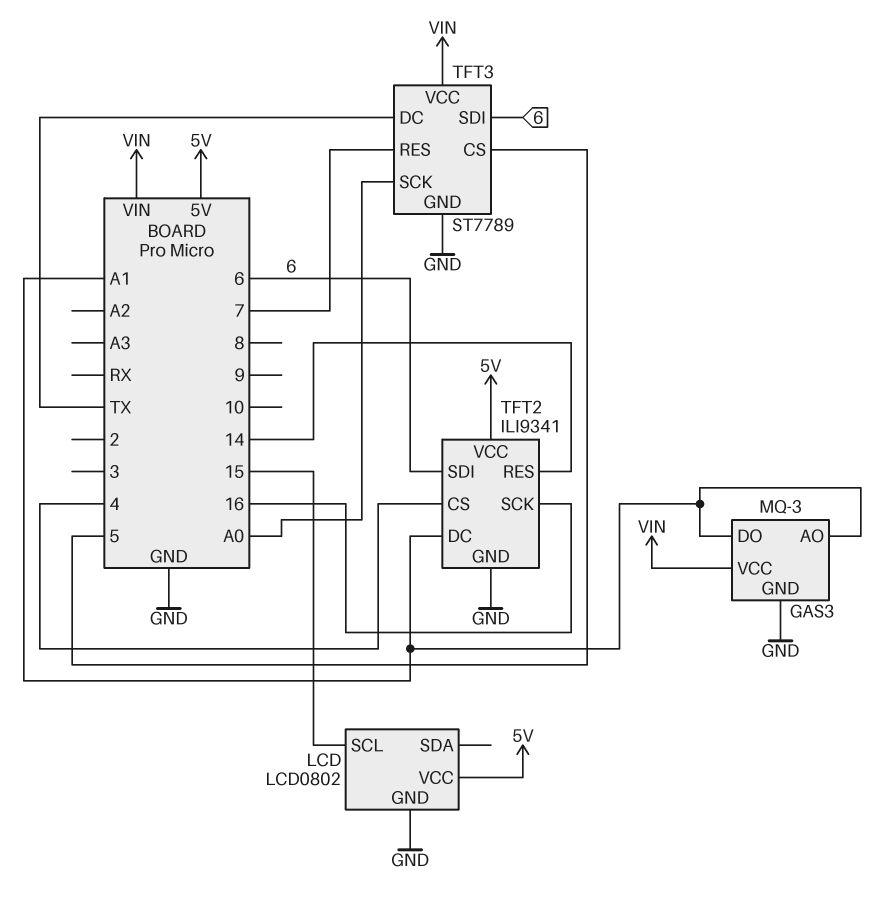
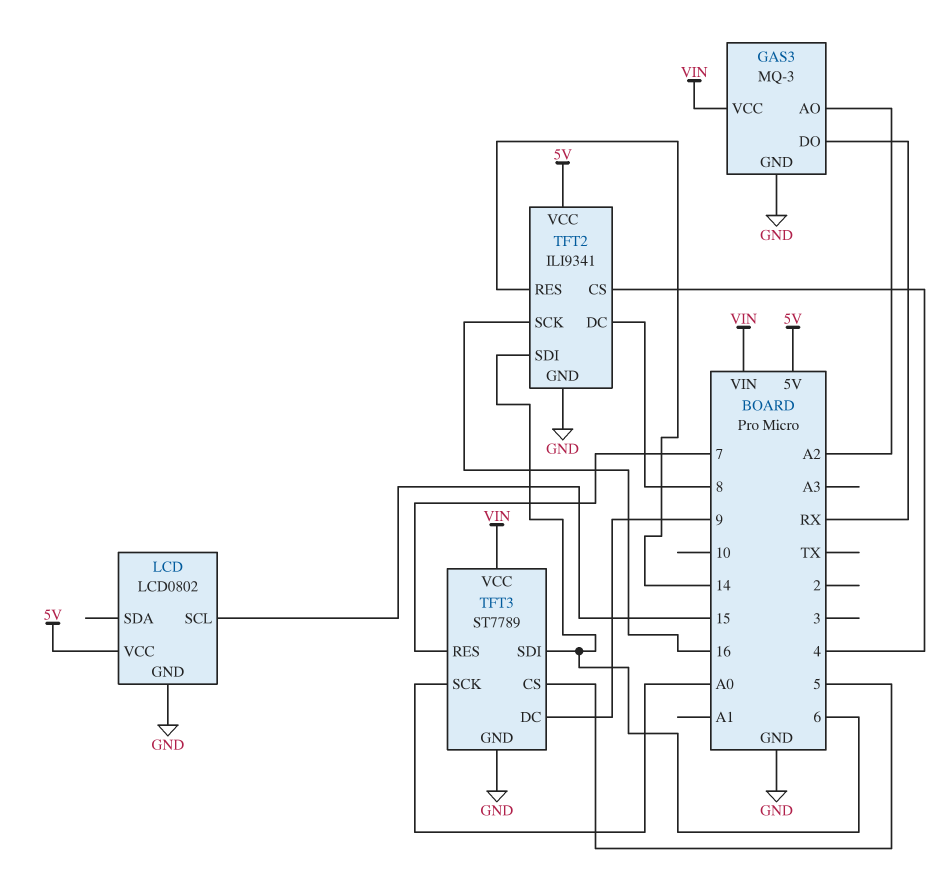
GAS3 pin AO: A1 -> A2
GAS3 pin DO: A1 -> RX
TFT2 pin DC: A1 -> 8
TFT3 pin DC: TX -> 9

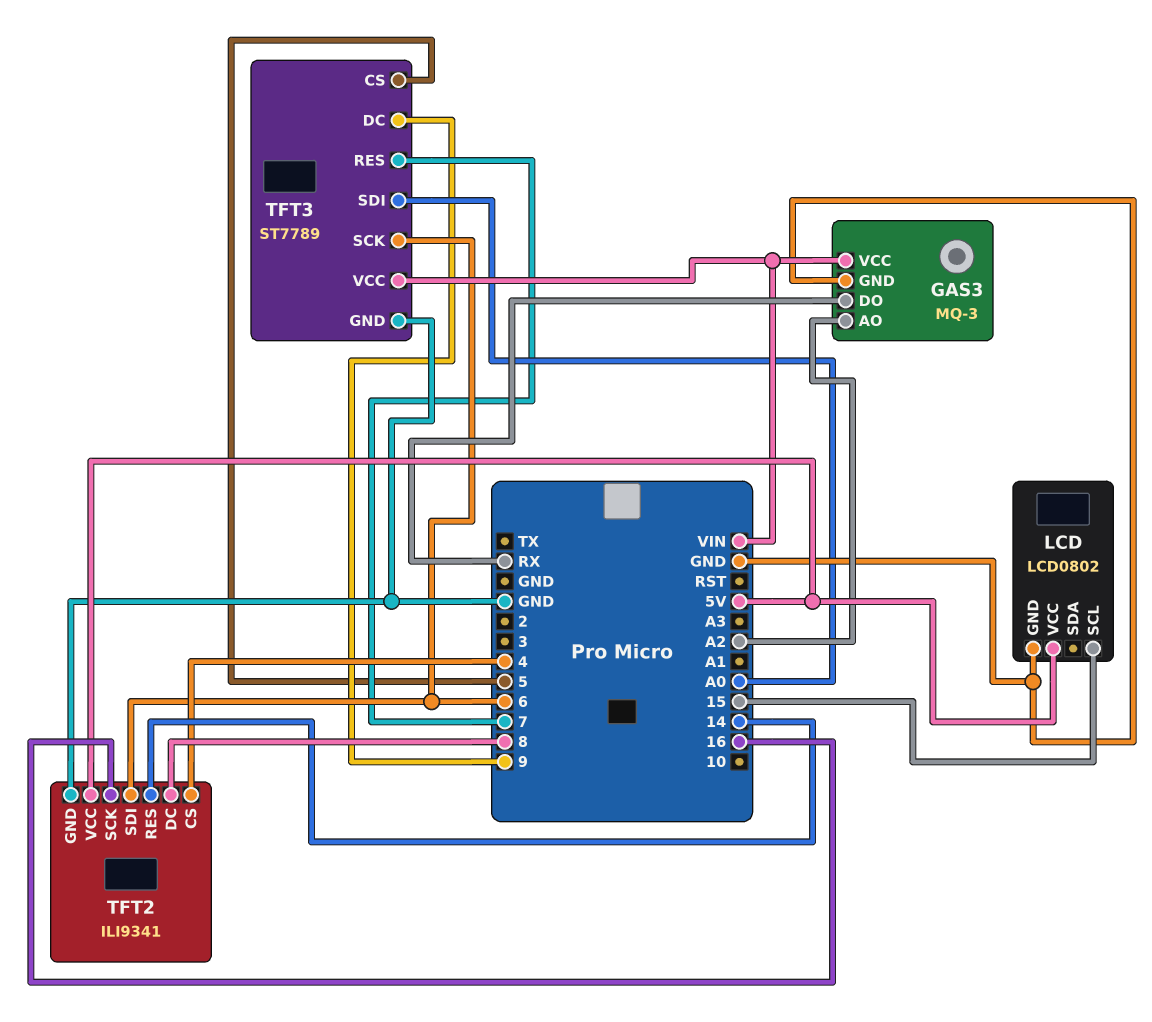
TFT3 pin SCK: A0 -> 6
TFT3 pin SDI: 6 -> A0

